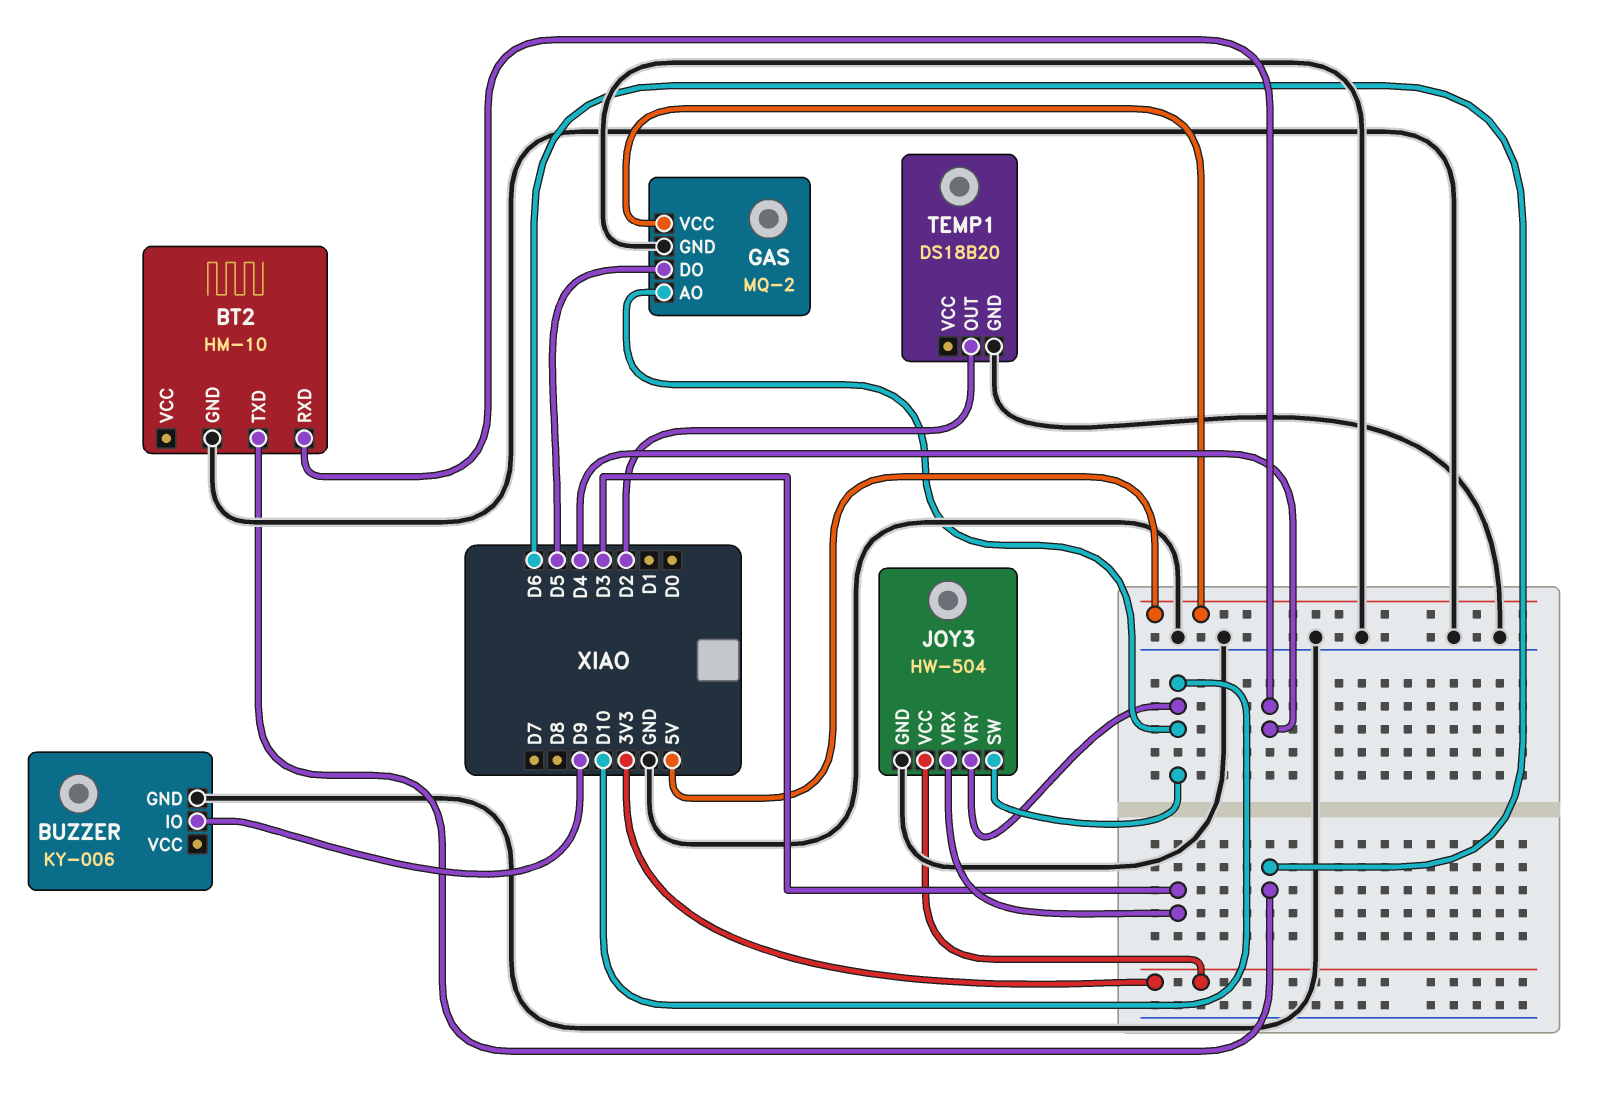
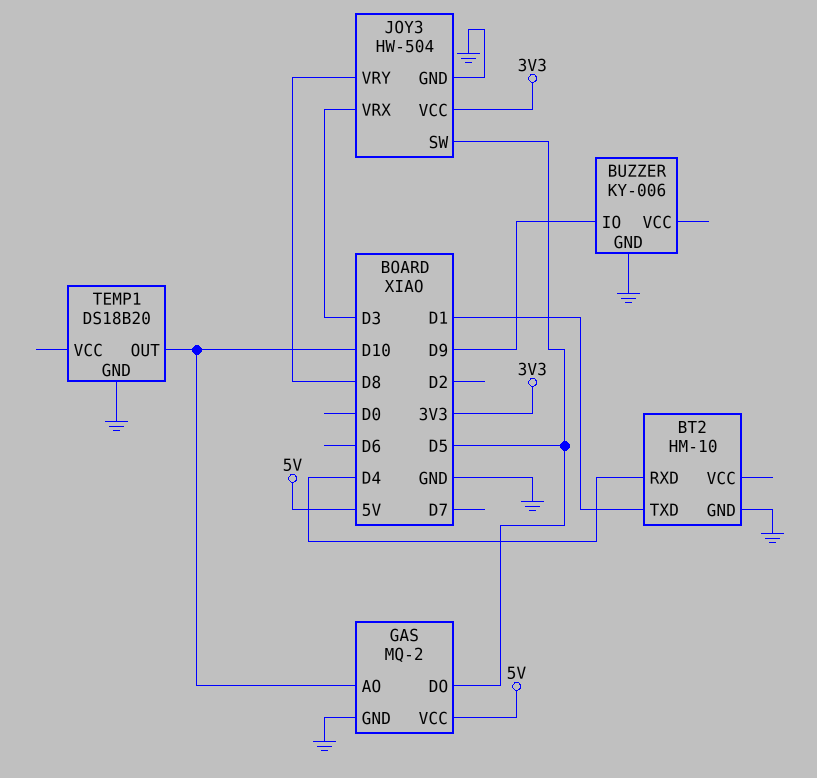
BT2 pin TXD: D6 -> D1
JOY3 pin SW: D10 -> D5
JOY3 pin VRY: D10 -> D8
TEMP1 pin OUT: D2 -> D10

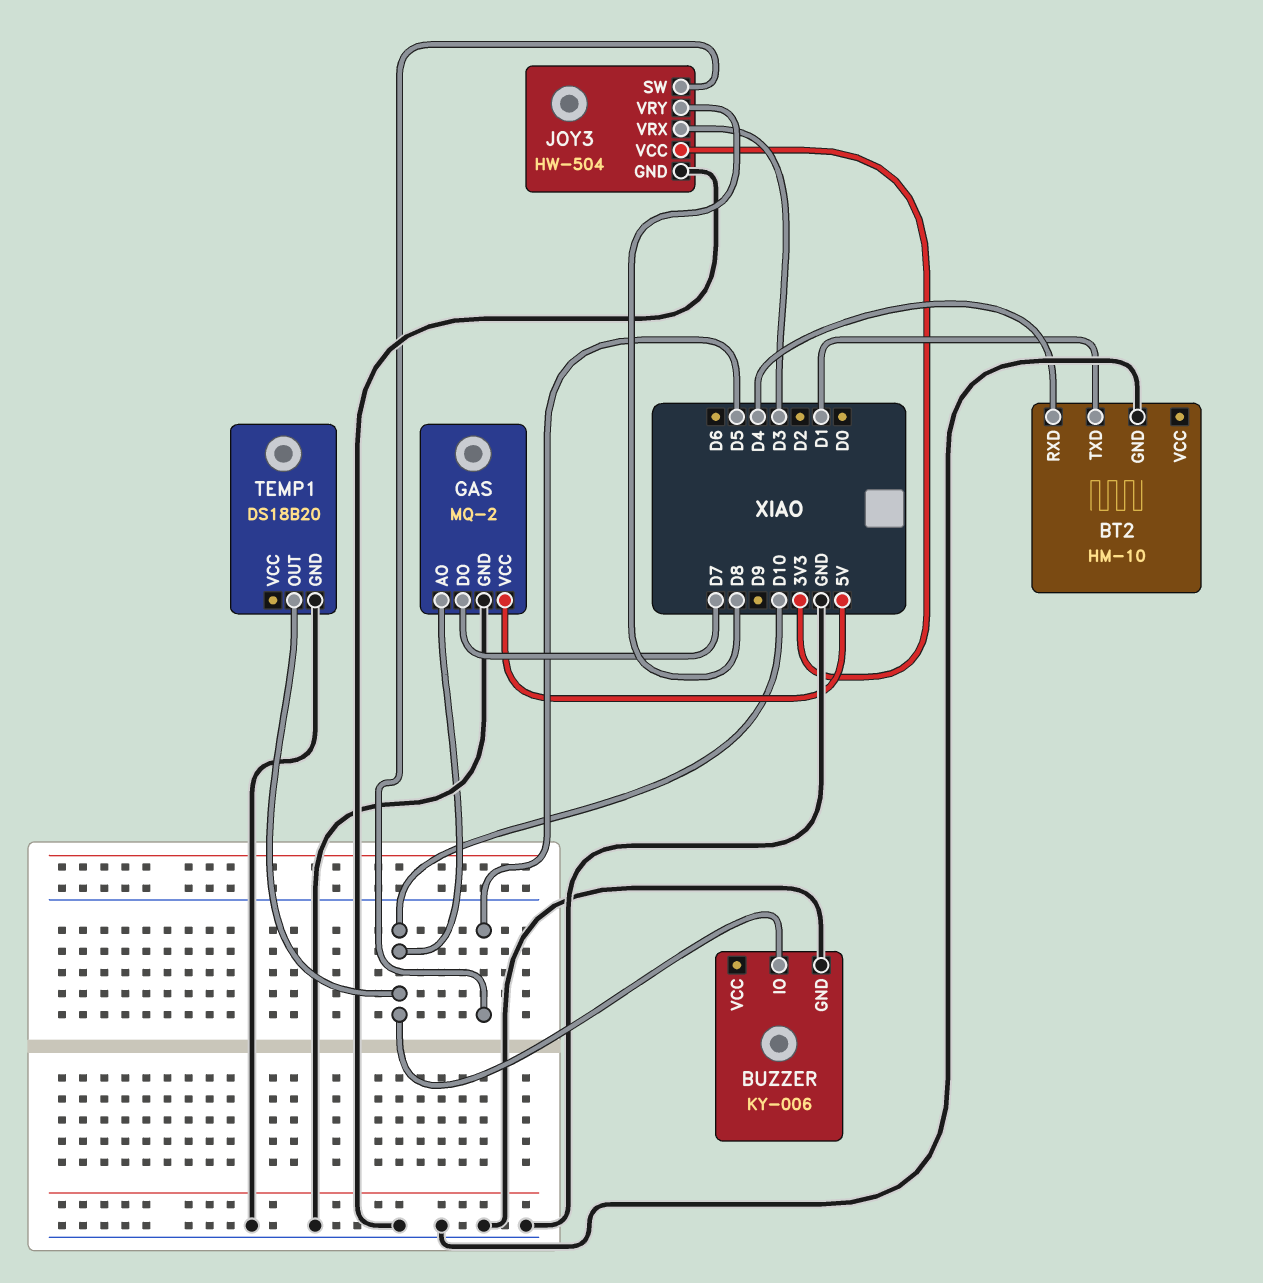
BUZZER pin IO: D9 -> D10
GAS pin DO: D5 -> D7

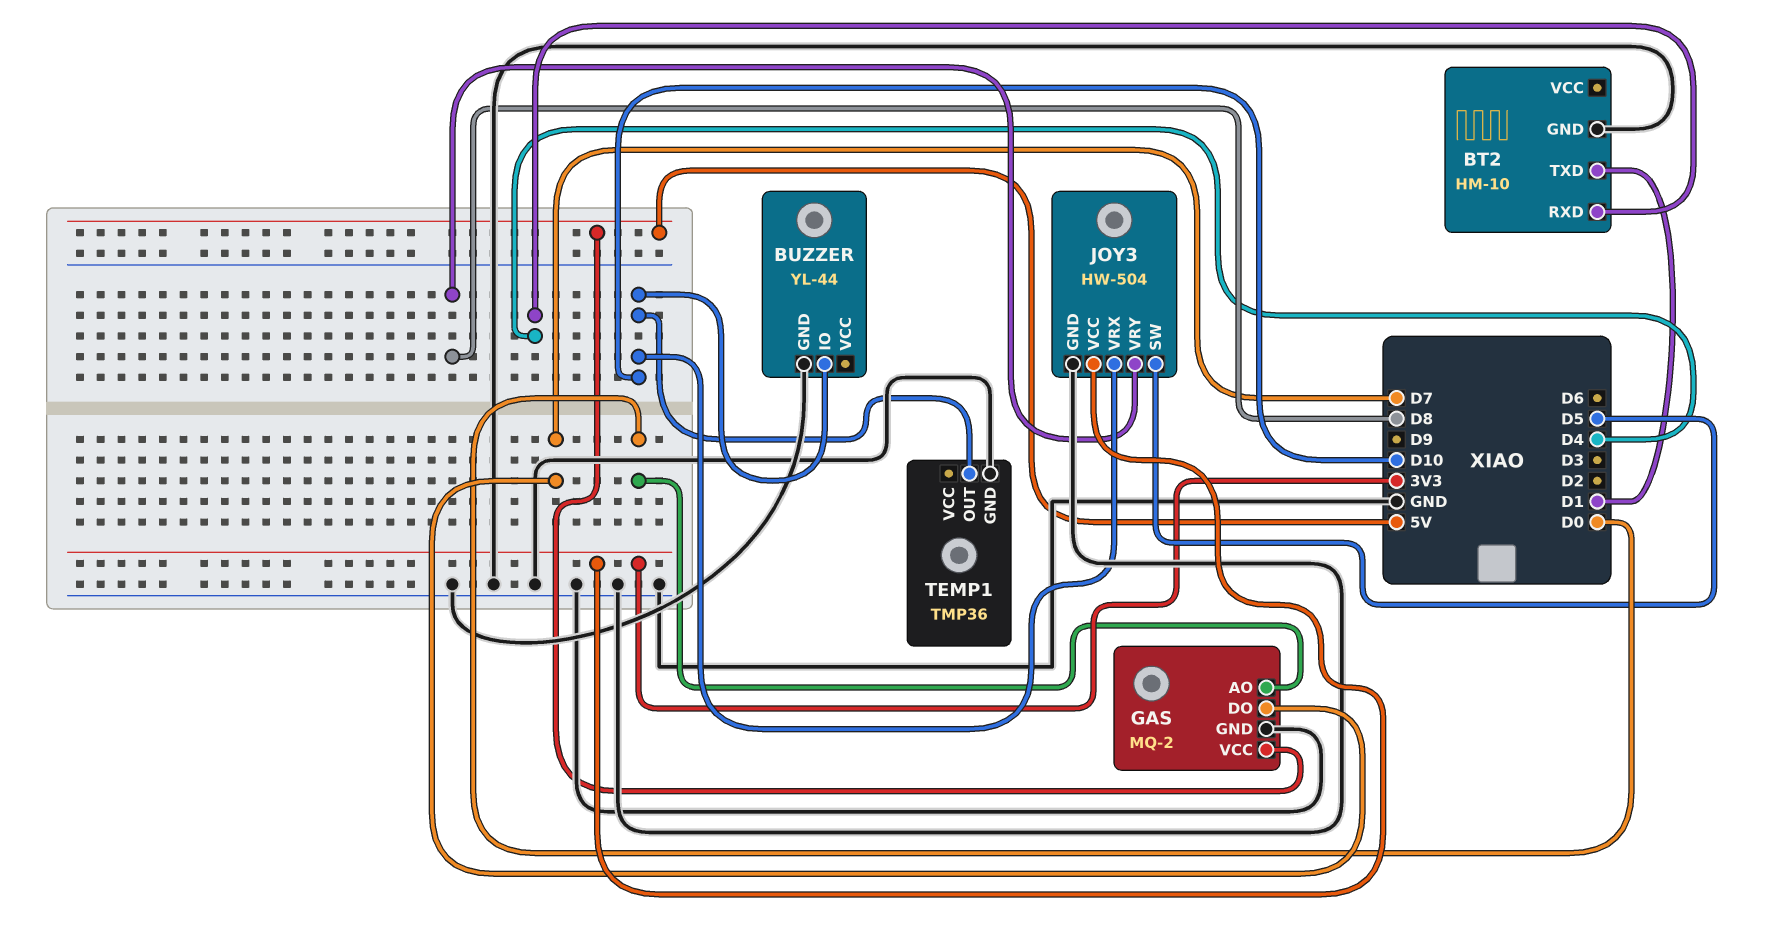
BUZZER: KY-006 -> YL-44
GAS pin AO: D10 -> D0
JOY3 pin VRX: D3 -> D10
TEMP1: DS18B20 -> TMP36

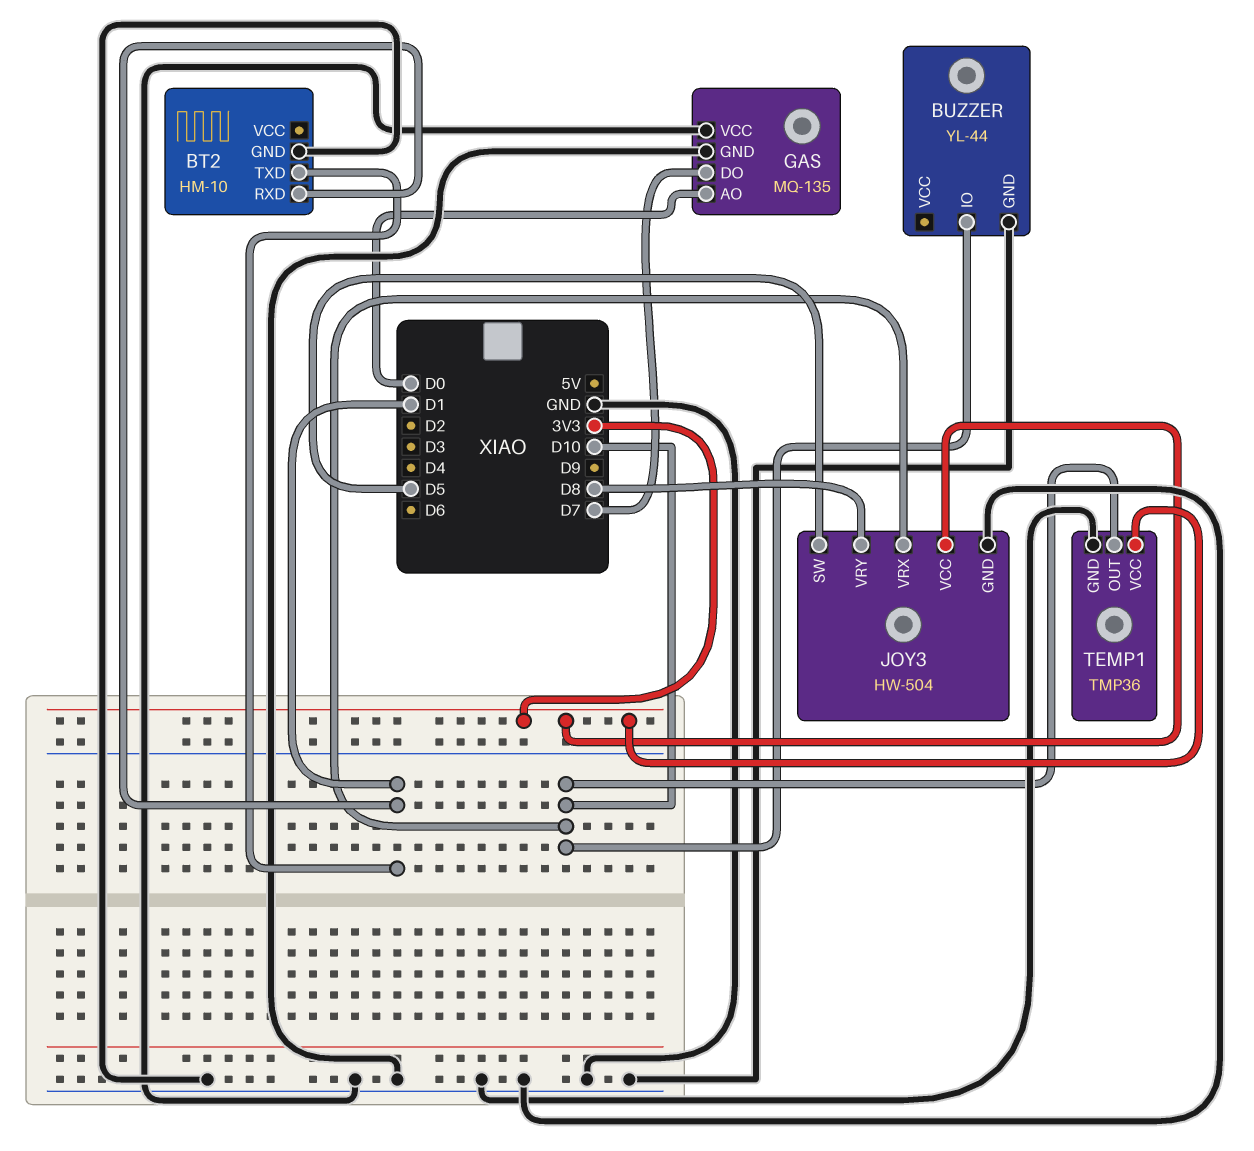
BT2 pin RXD: D4 -> D1
GAS: MQ-2 -> MQ-135
GAS pin VCC: 5V -> GND
TEMP1 pin VCC: none -> 3V3

